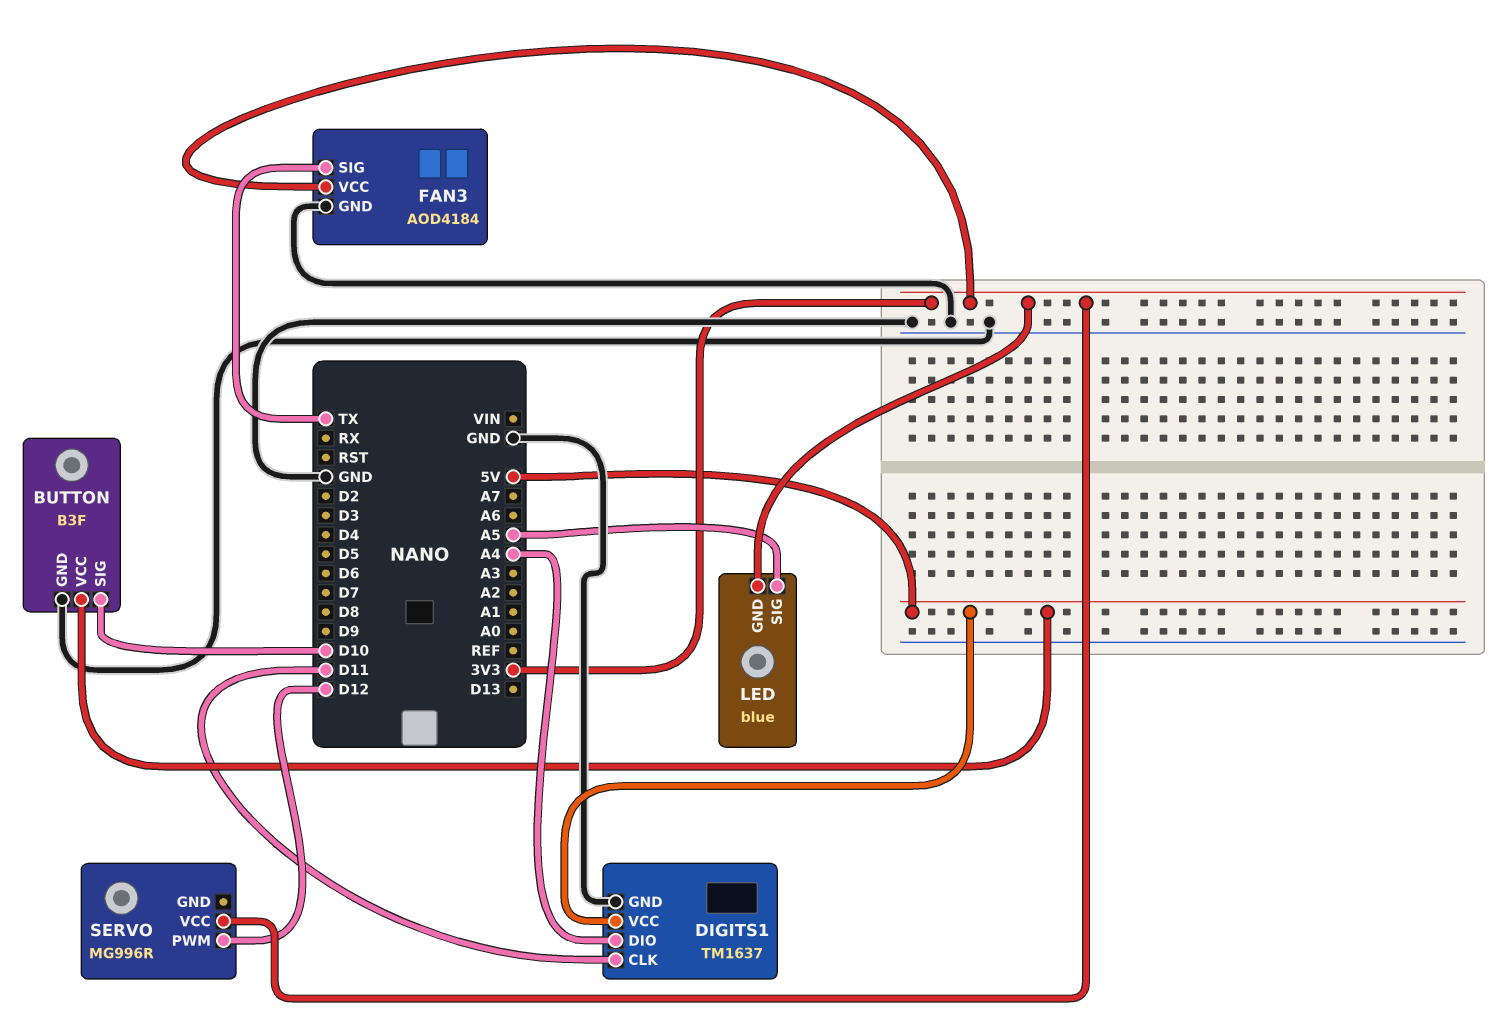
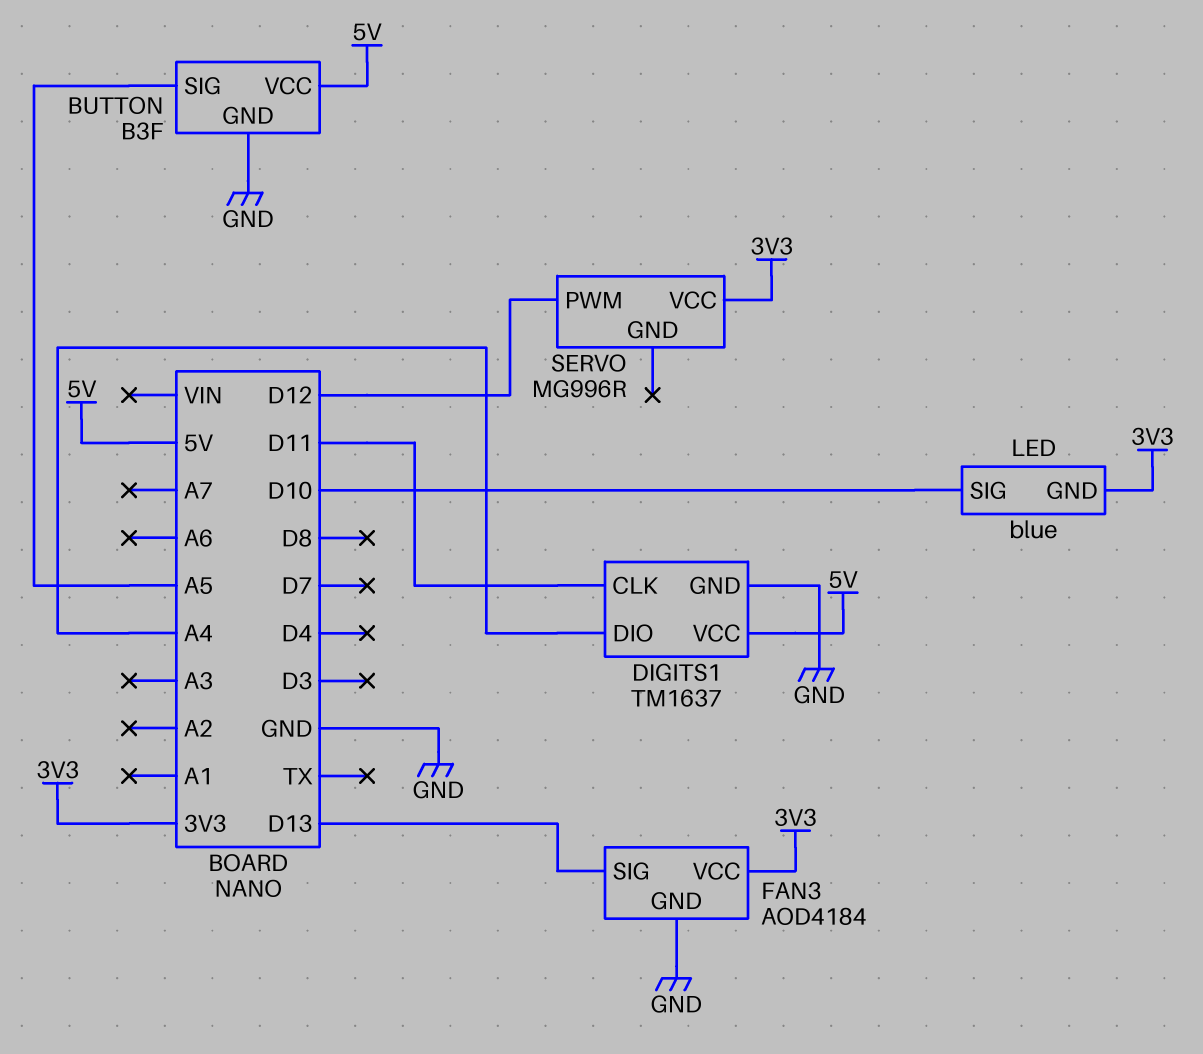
BUTTON pin SIG: D10 -> A5
FAN3 pin SIG: TX -> D13
LED pin SIG: A5 -> D10

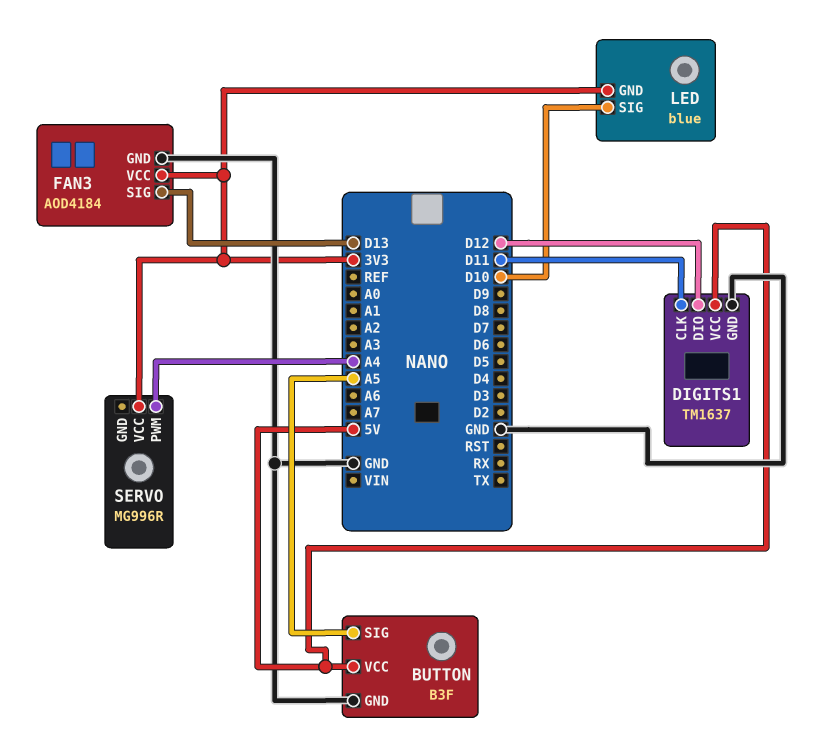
DIGITS1 pin DIO: A4 -> D12
SERVO pin PWM: D12 -> A4

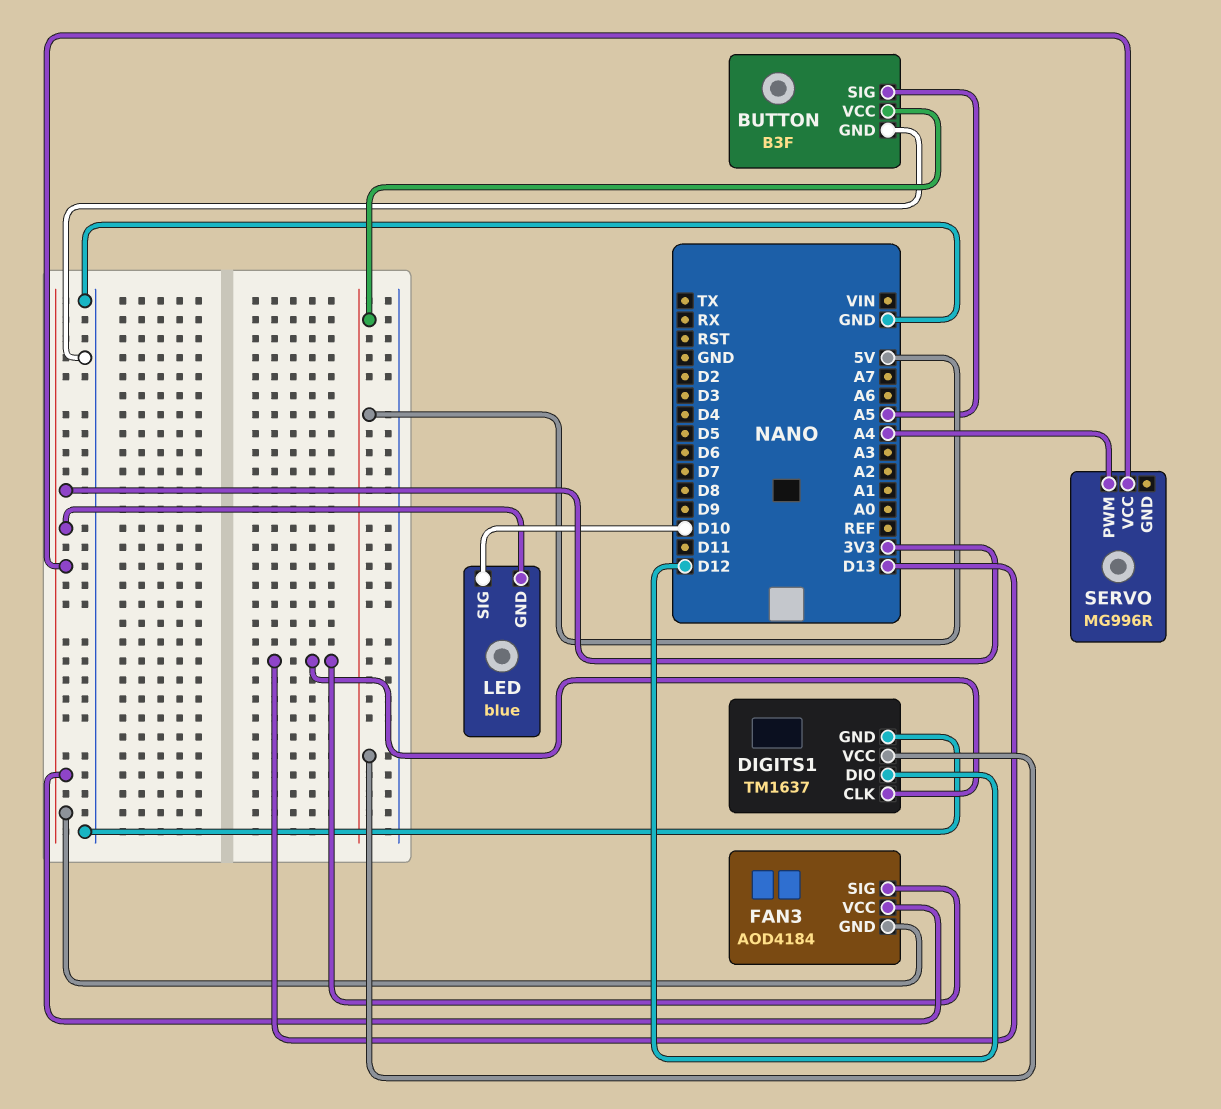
DIGITS1 pin CLK: D11 -> D13
FAN3 pin GND: GND -> 3V3

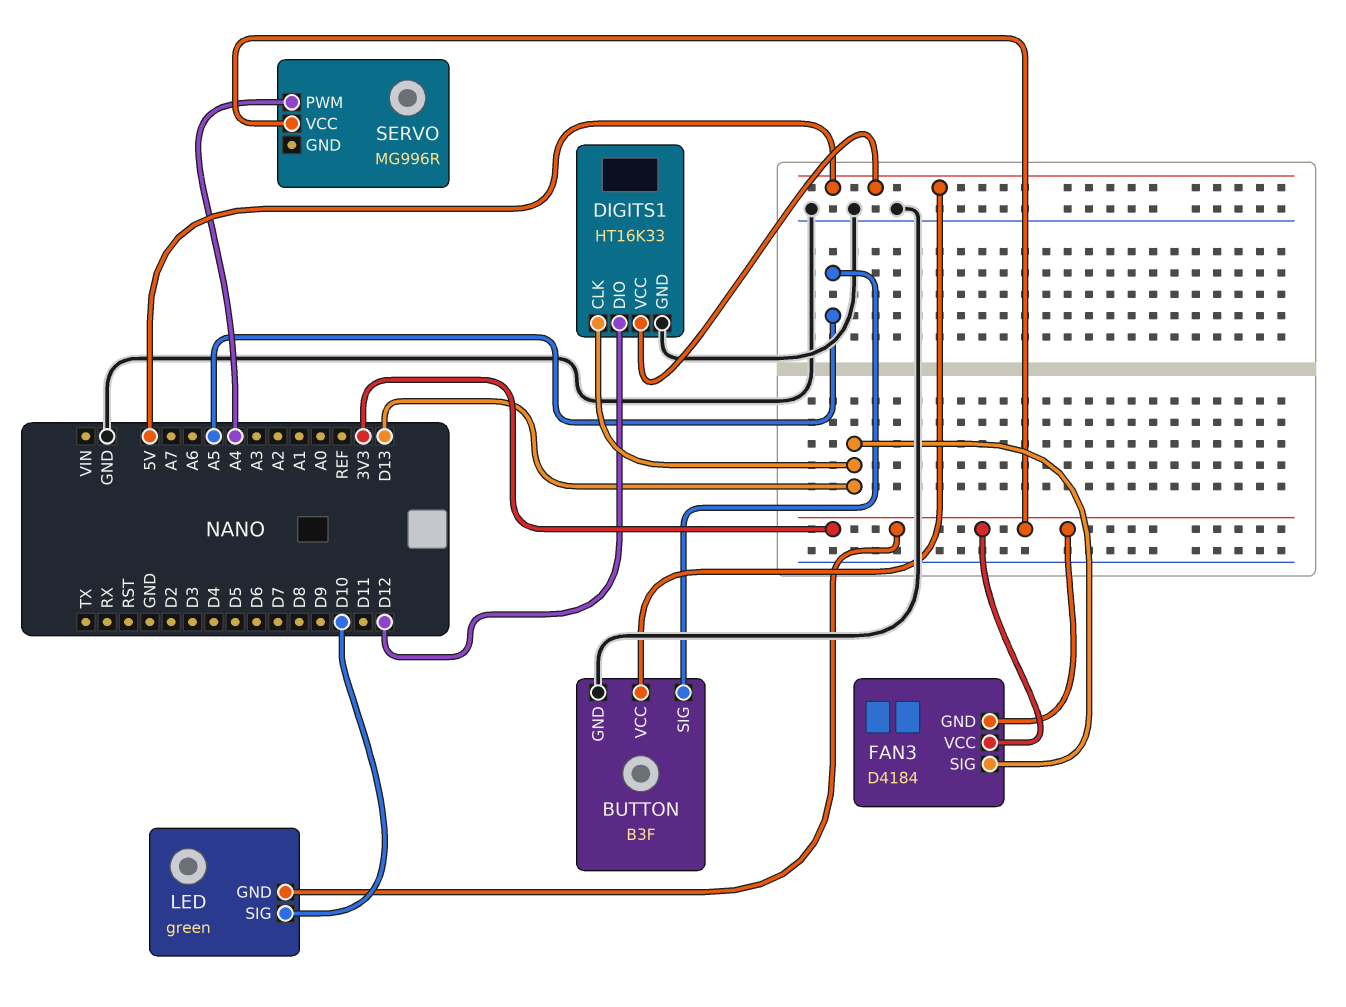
DIGITS1: TM1637 -> HT16K33
FAN3: AOD4184 -> D4184
LED: blue -> green

